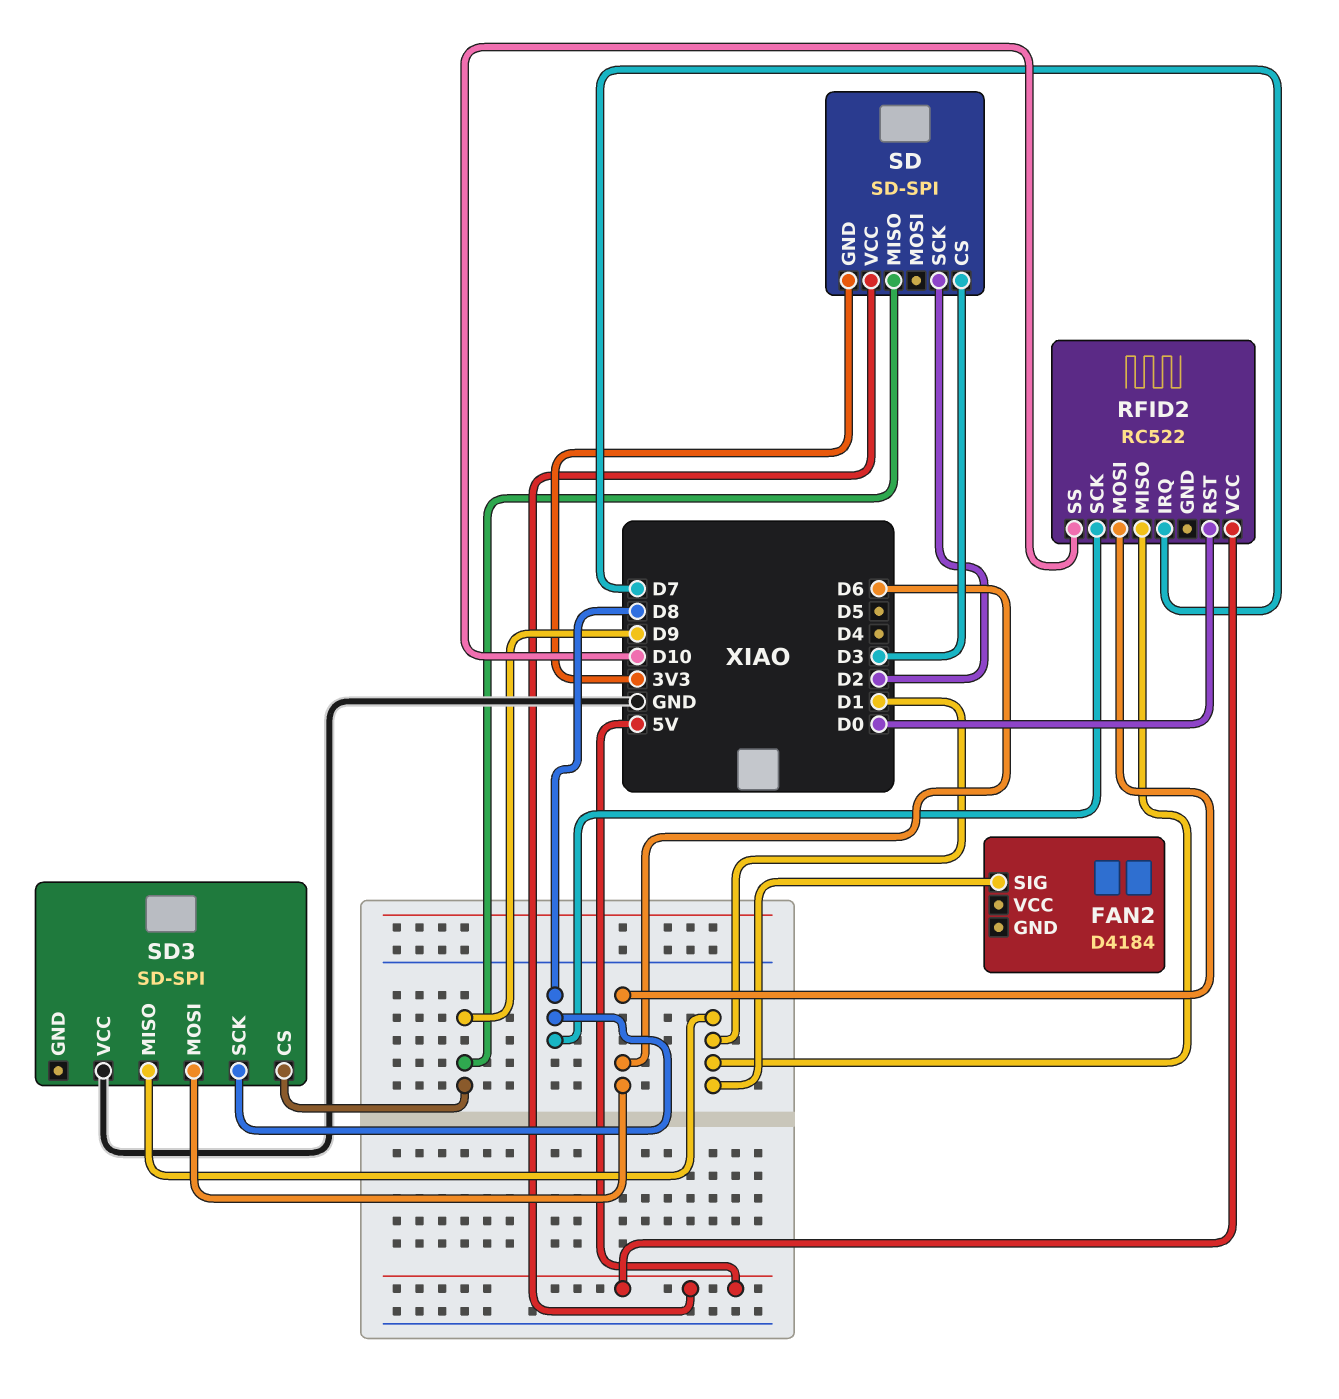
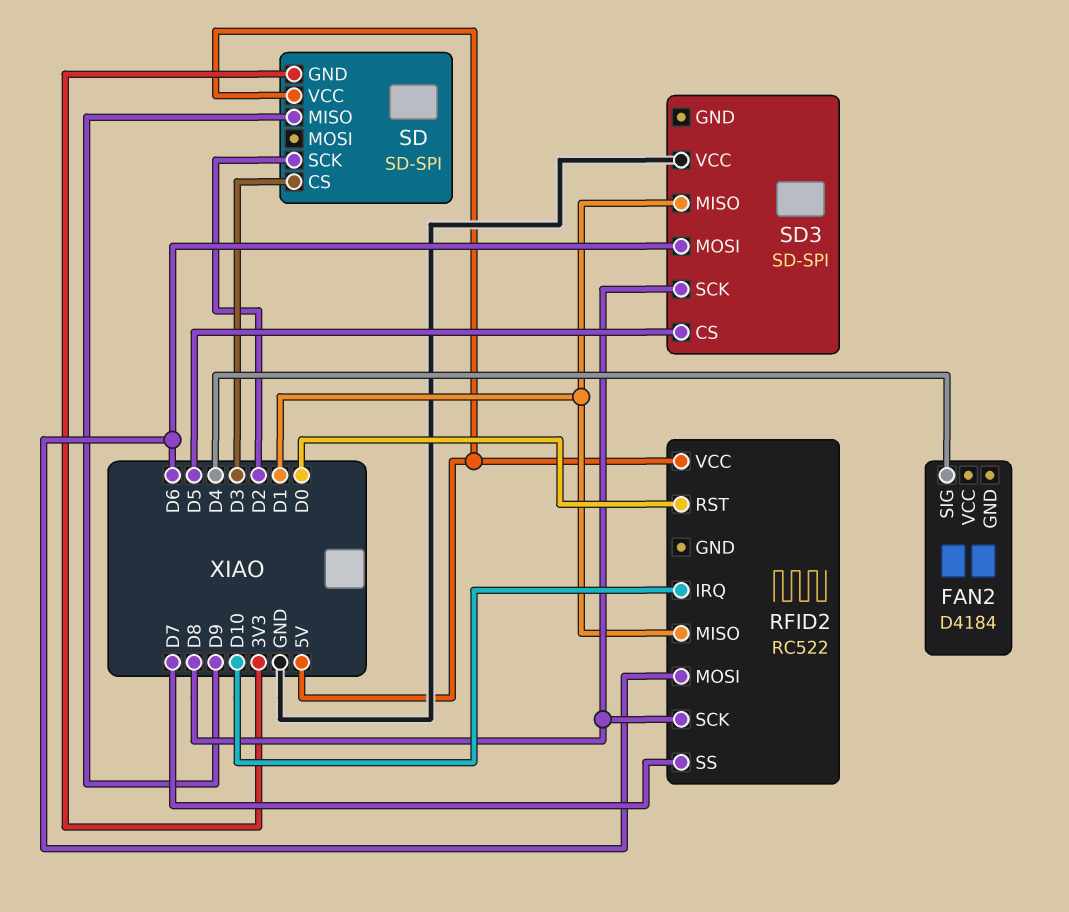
FAN2 pin SIG: D1 -> D4
RFID2 pin IRQ: D7 -> D10
RFID2 pin SS: D10 -> D7
SD3 pin CS: D9 -> D5

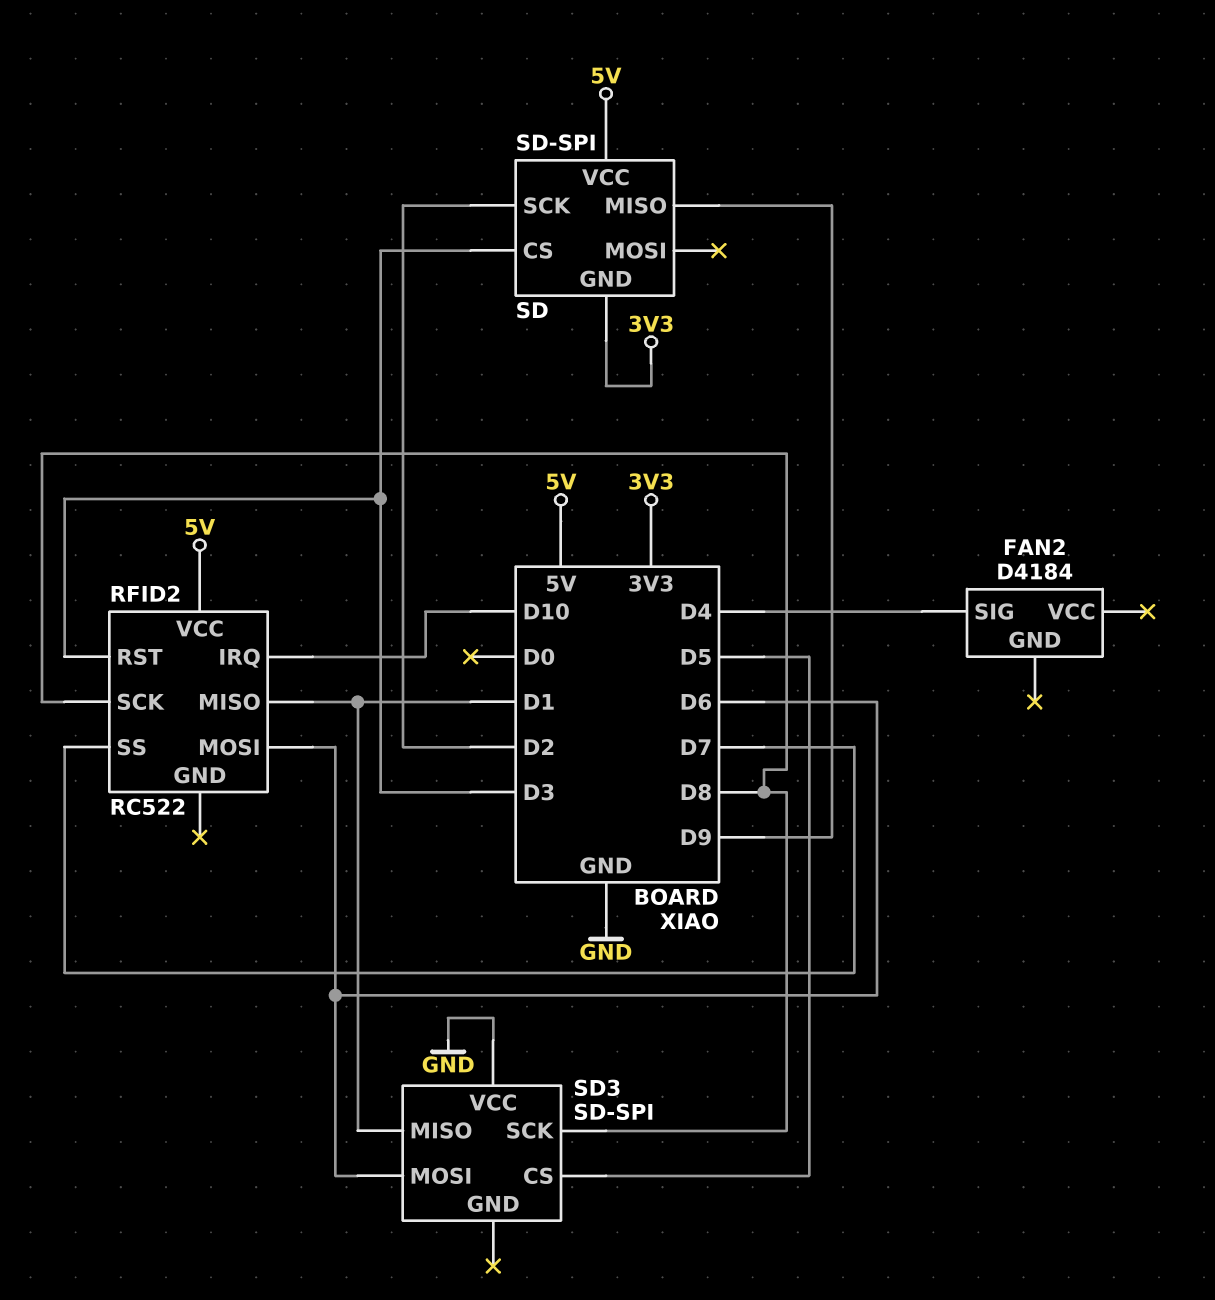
RFID2 pin RST: D0 -> D3

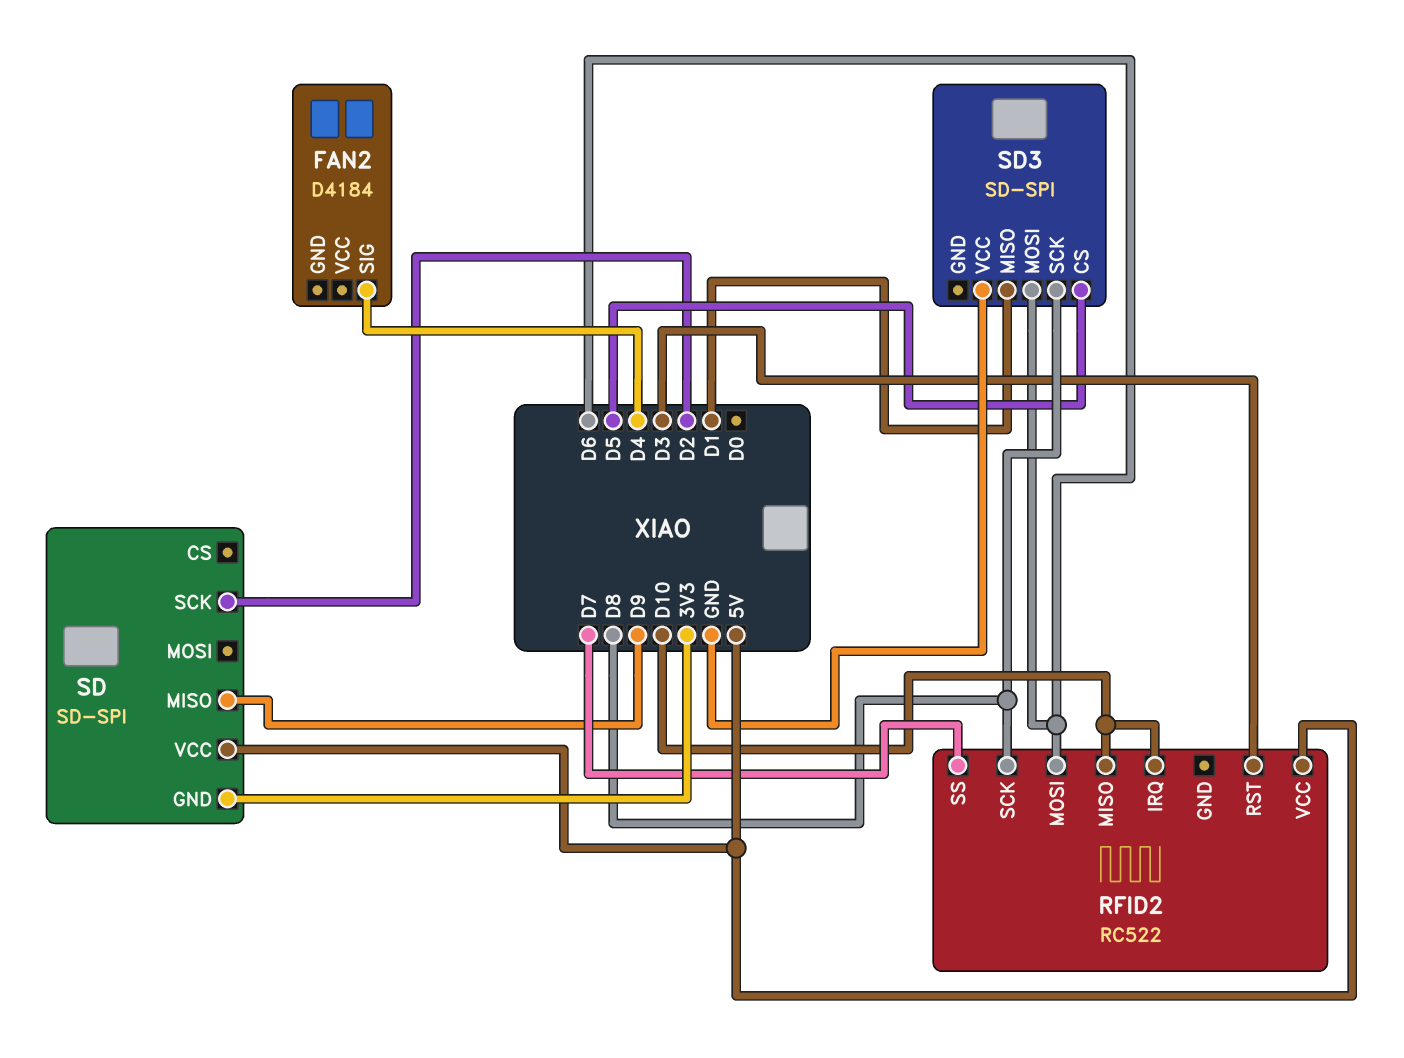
RFID2 pin MISO: D1 -> D10
SD pin CS: D3 -> none

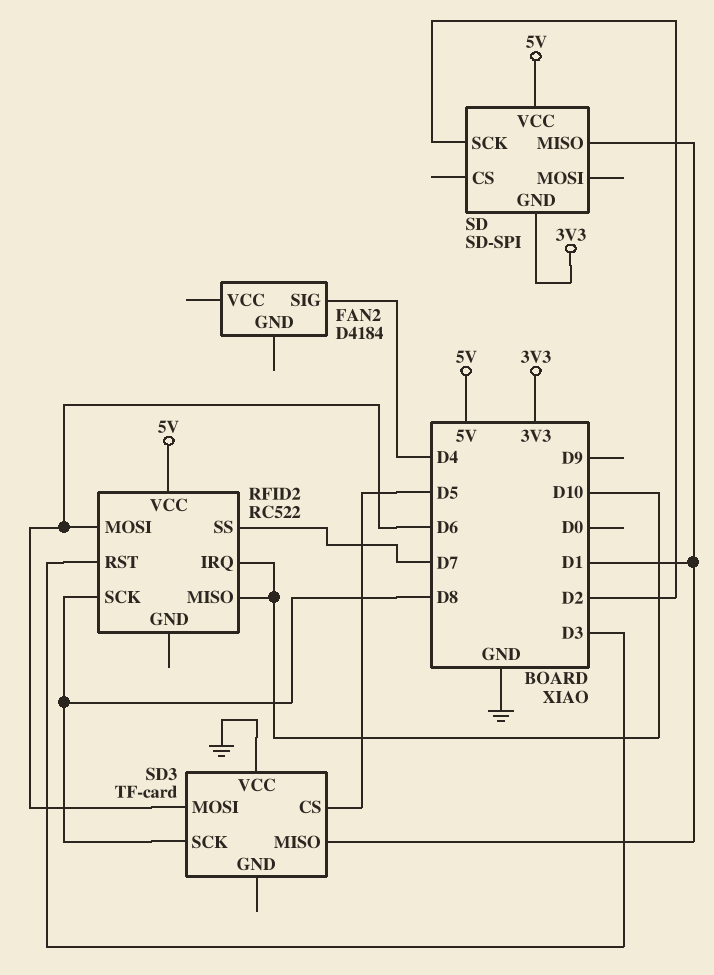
SD pin MISO: D9 -> D1
SD3: SD-SPI -> TF-card

